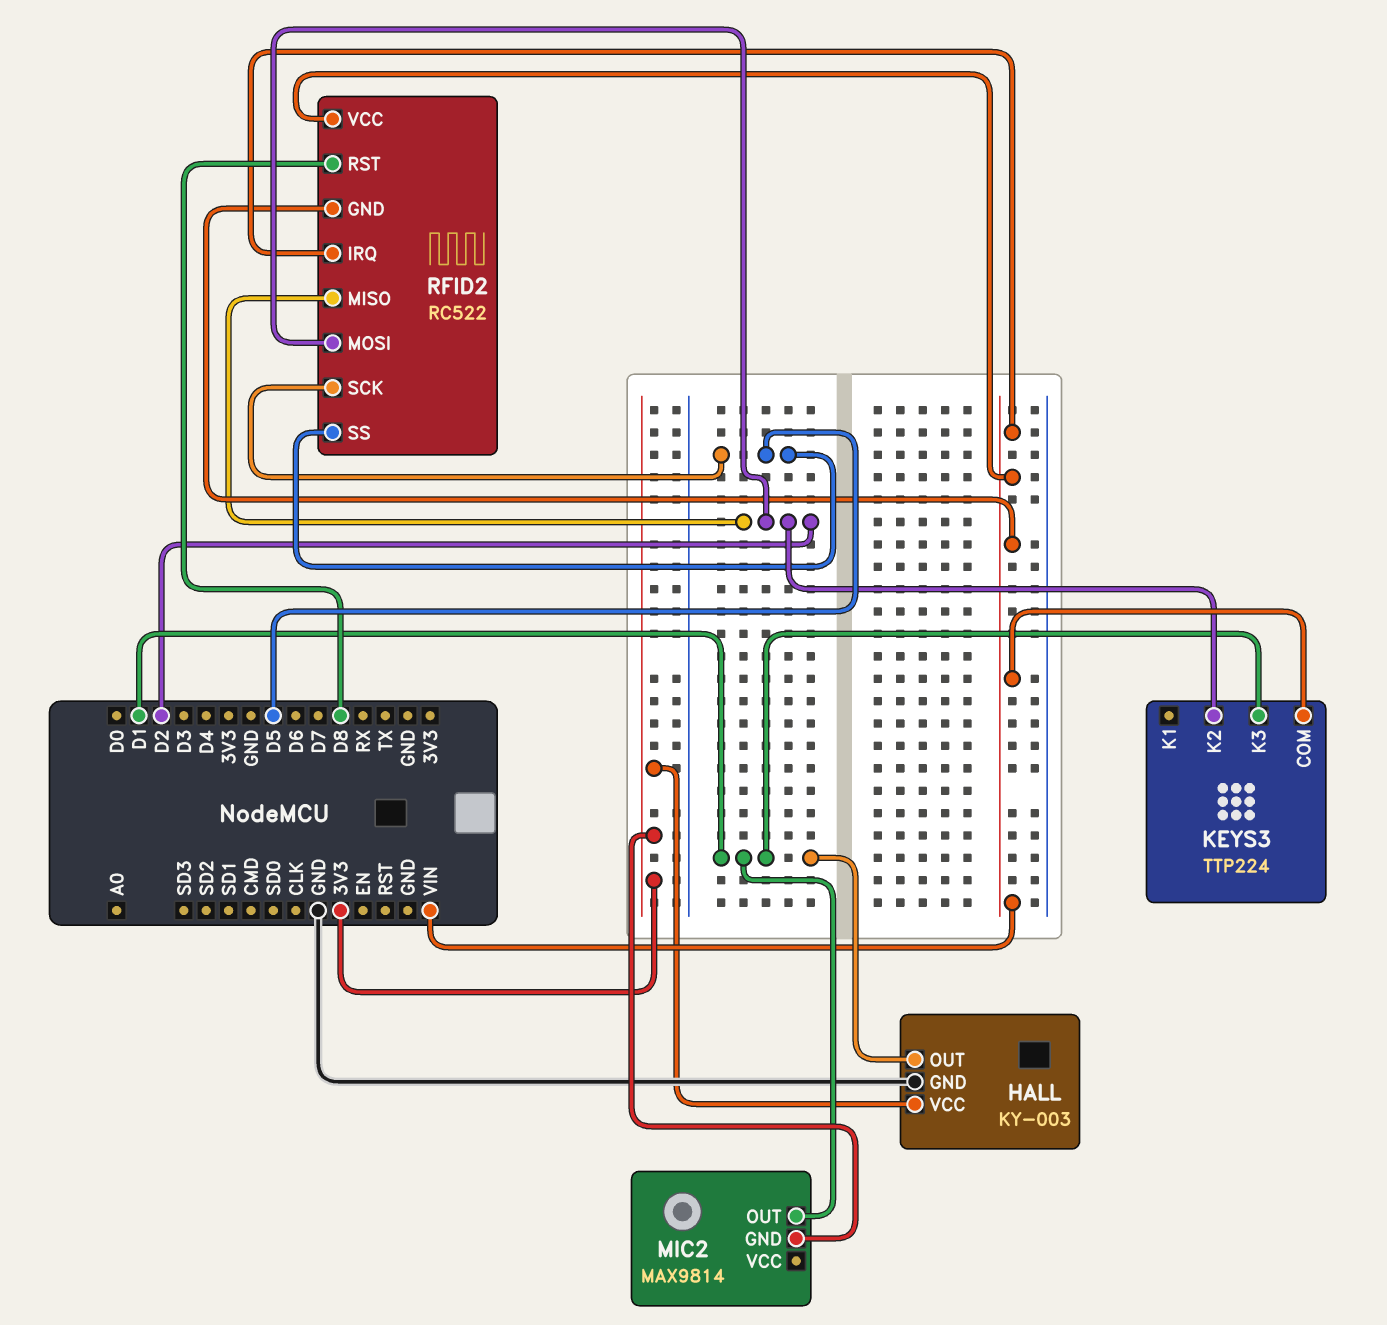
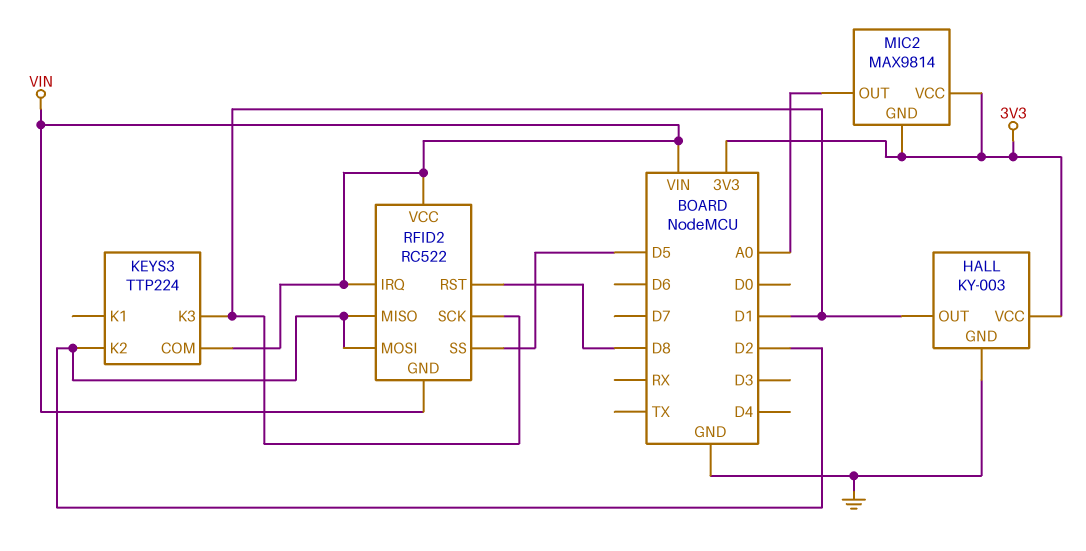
MIC2 pin OUT: D1 -> A0
MIC2 pin VCC: none -> 3V3
RFID2 pin SCK: D5 -> D1

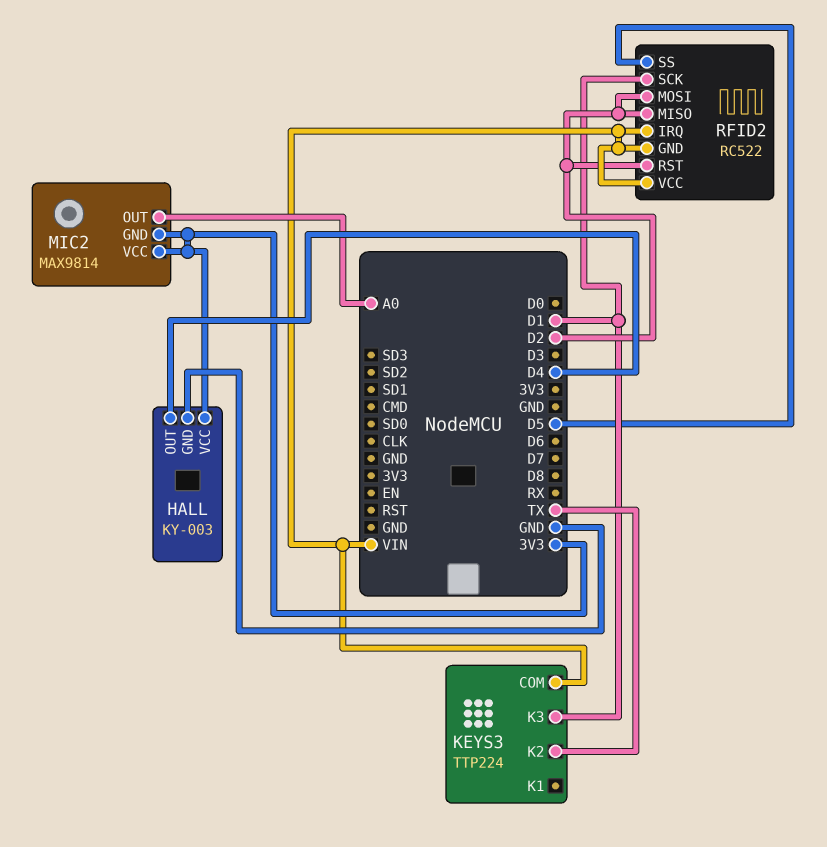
HALL pin OUT: D1 -> D4
KEYS3 pin K2: D2 -> TX
RFID2 pin RST: D8 -> D2

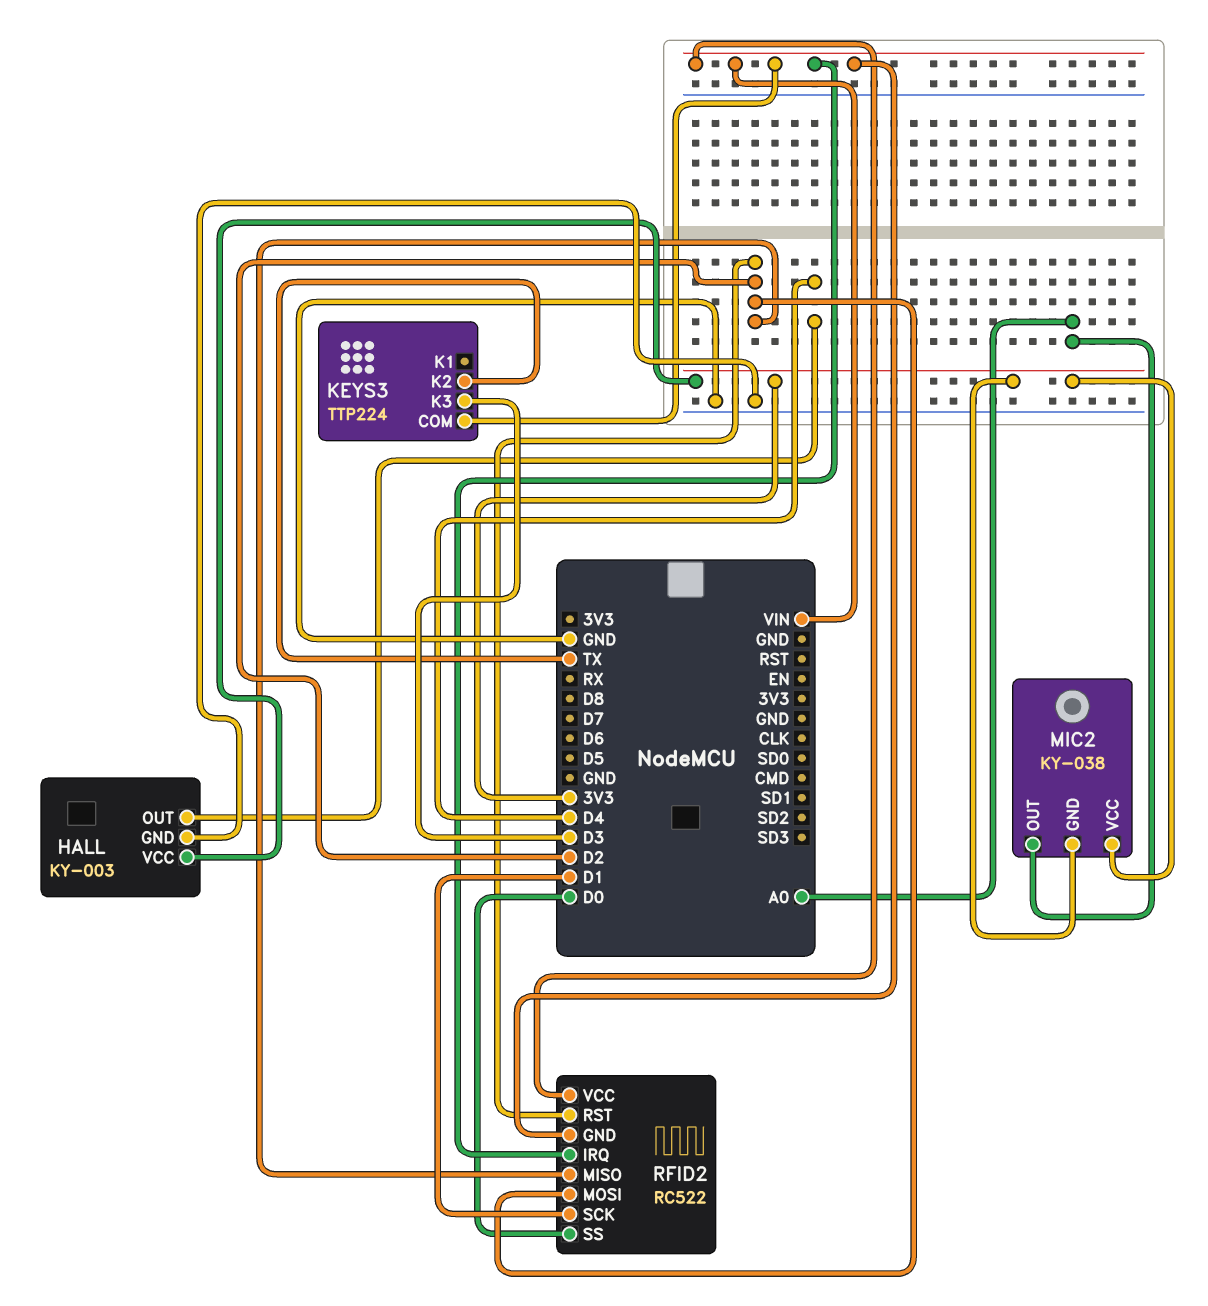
KEYS3 pin K3: D1 -> D3
MIC2: MAX9814 -> KY-038
RFID2 pin SS: D5 -> D0

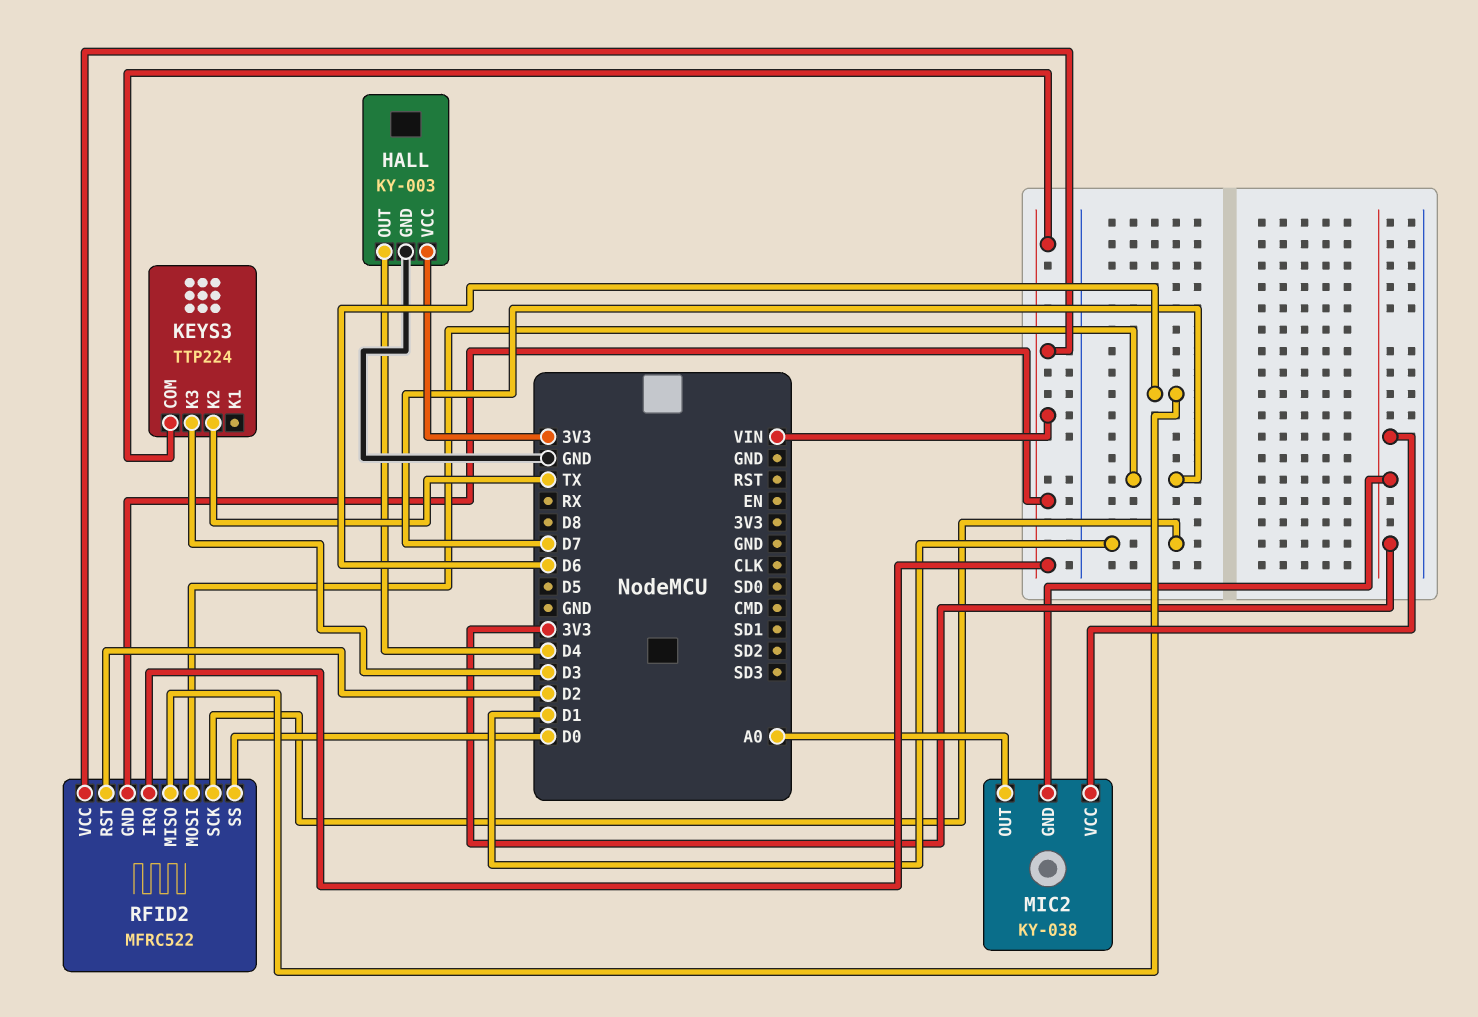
RFID2: RC522 -> MFRC522
RFID2 pin MISO: D2 -> D6
RFID2 pin MOSI: D2 -> D7

